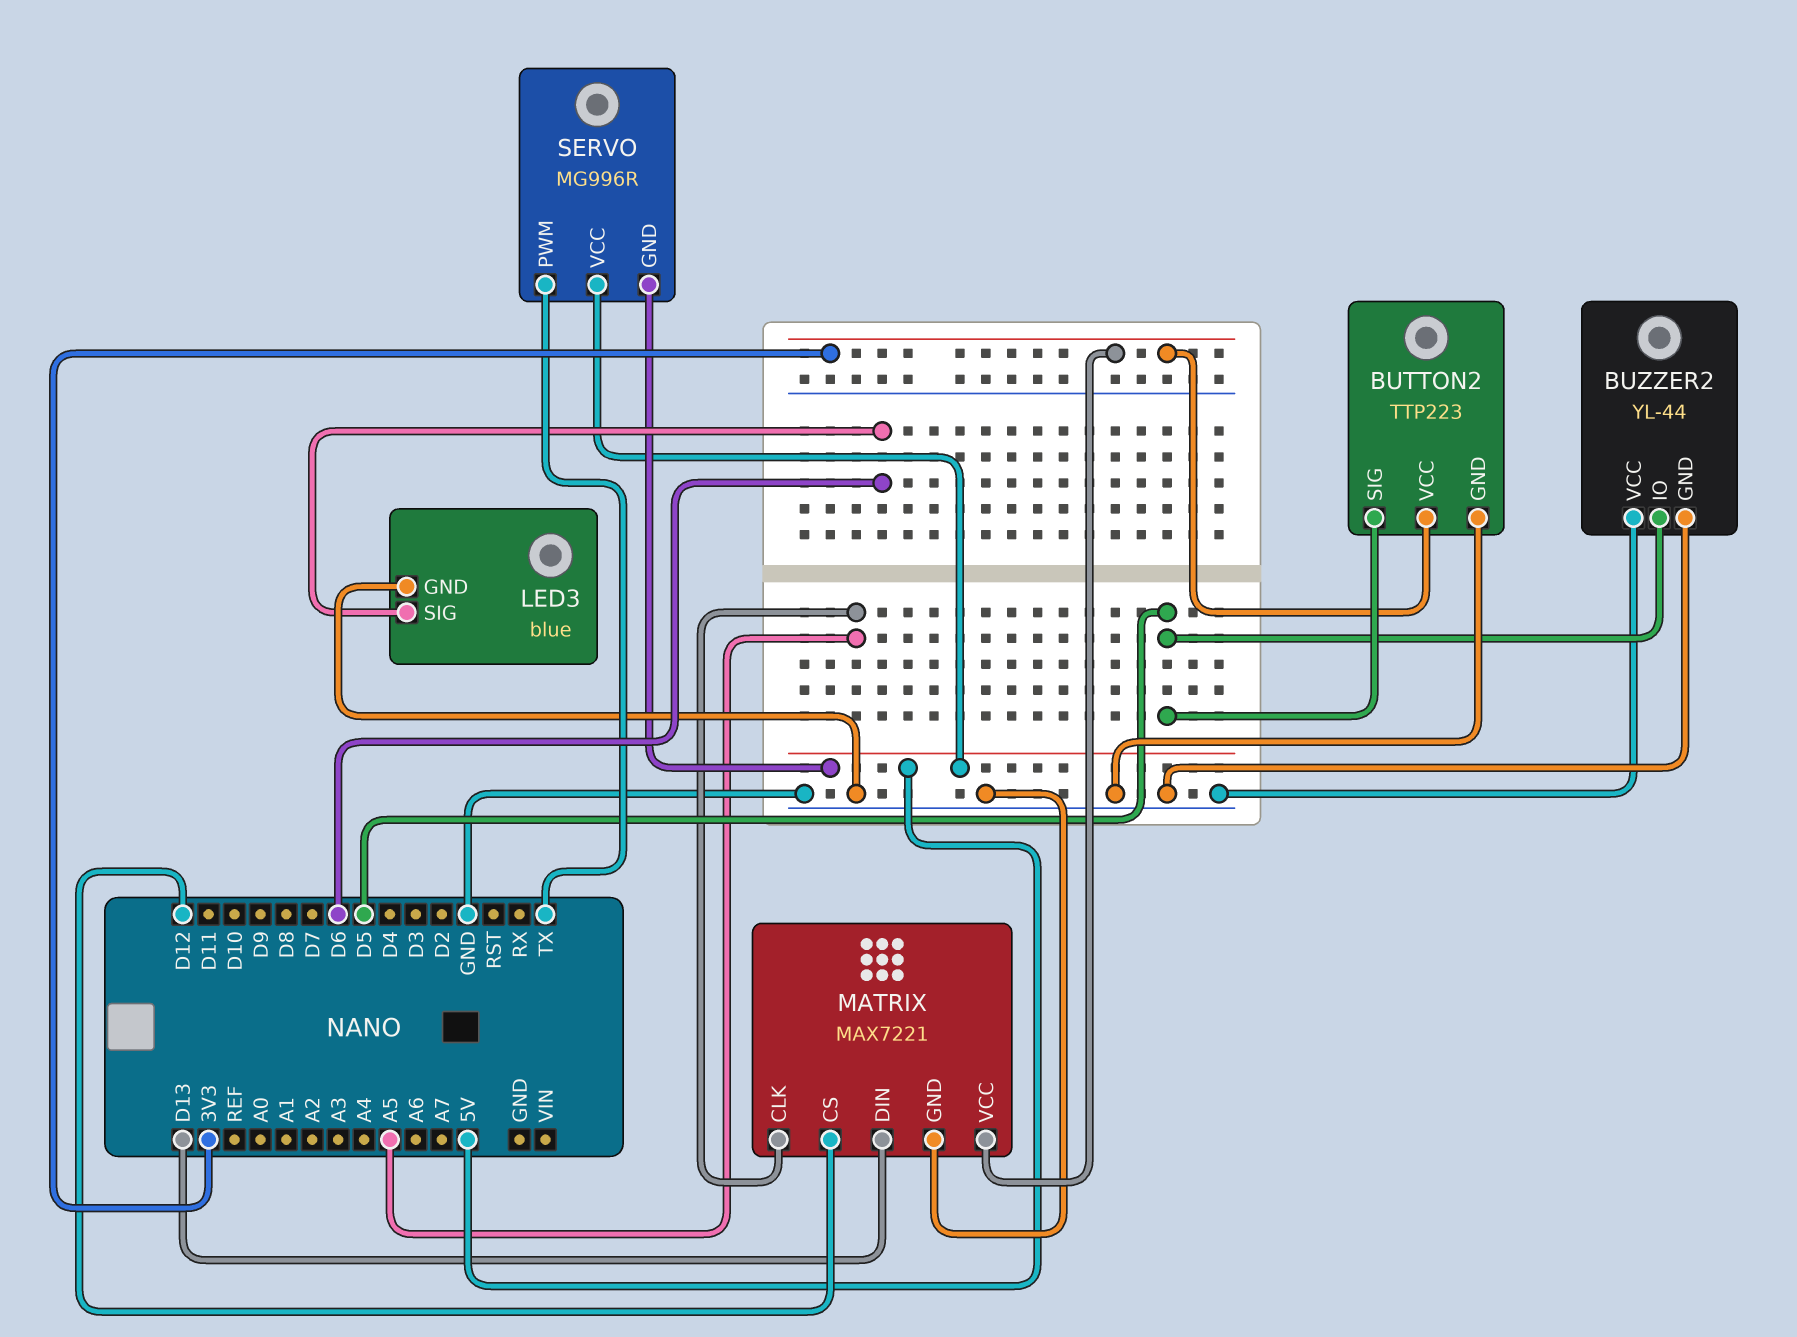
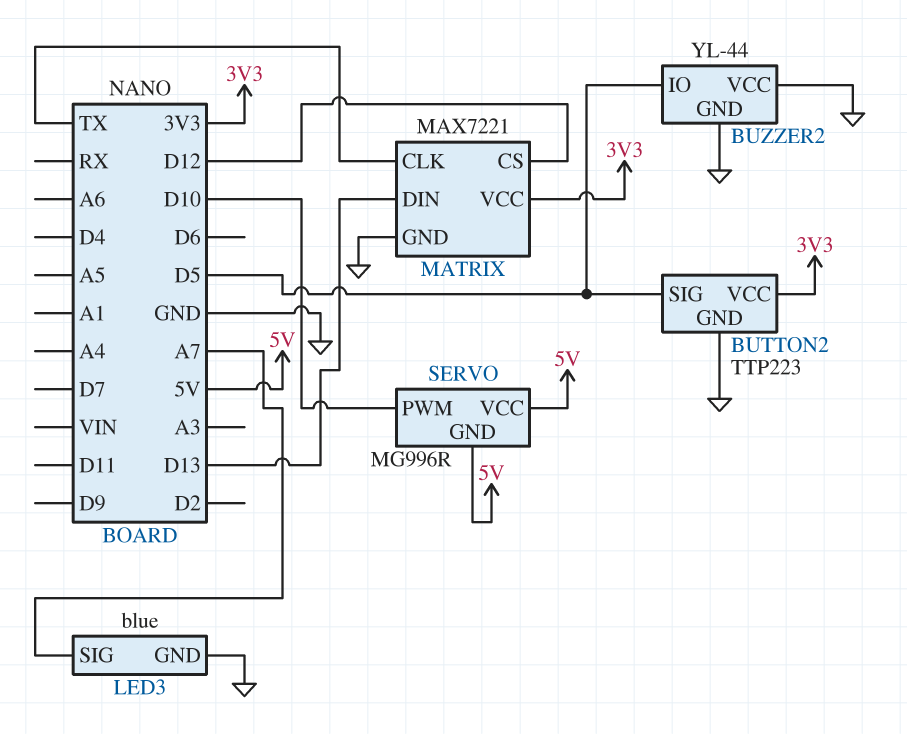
LED3 pin SIG: D6 -> A7
MATRIX pin CLK: A5 -> TX
SERVO pin PWM: TX -> D10

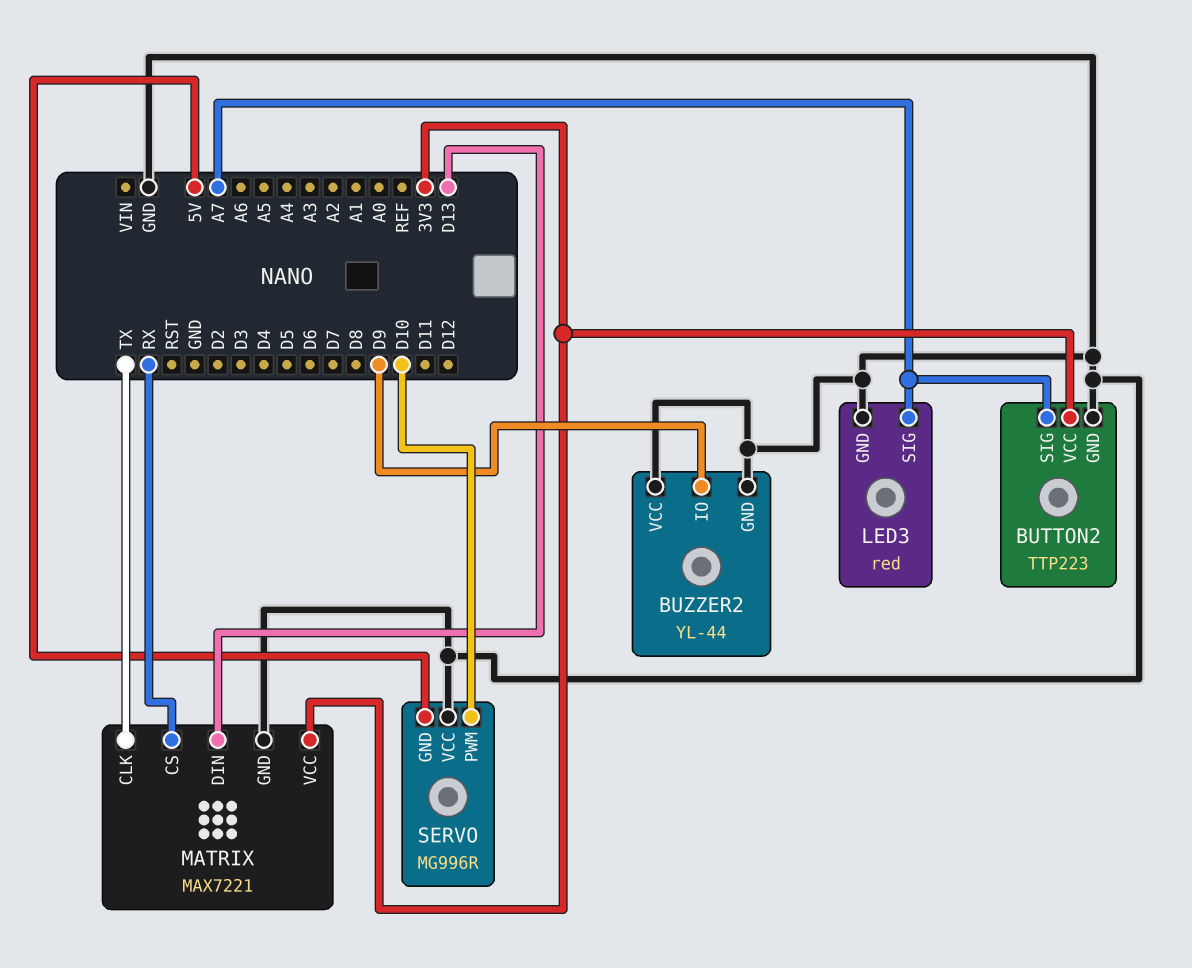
BUTTON2 pin SIG: D5 -> A7
BUZZER2 pin IO: D5 -> D9
LED3: blue -> red
MATRIX pin CS: D12 -> RX
SERVO pin VCC: 5V -> GND

